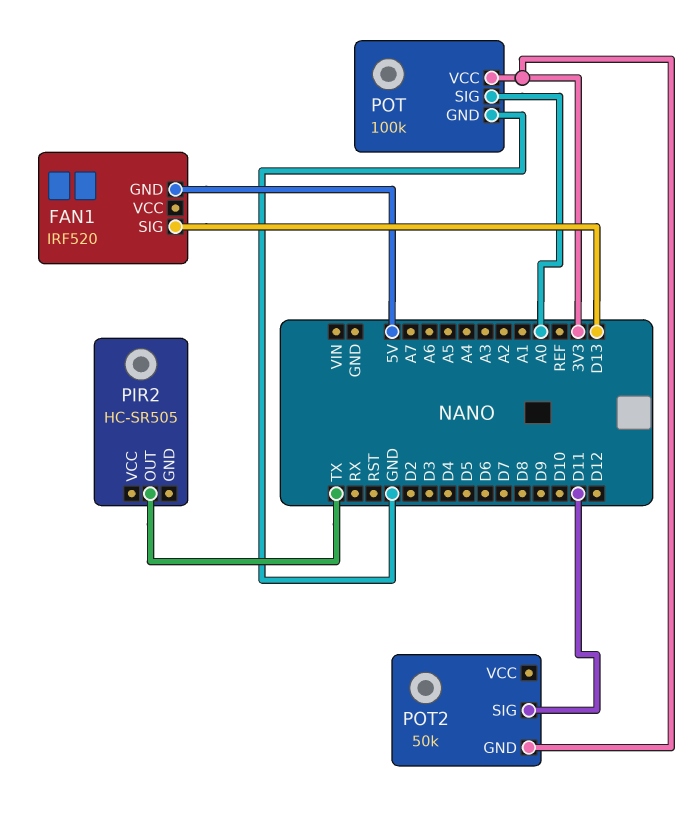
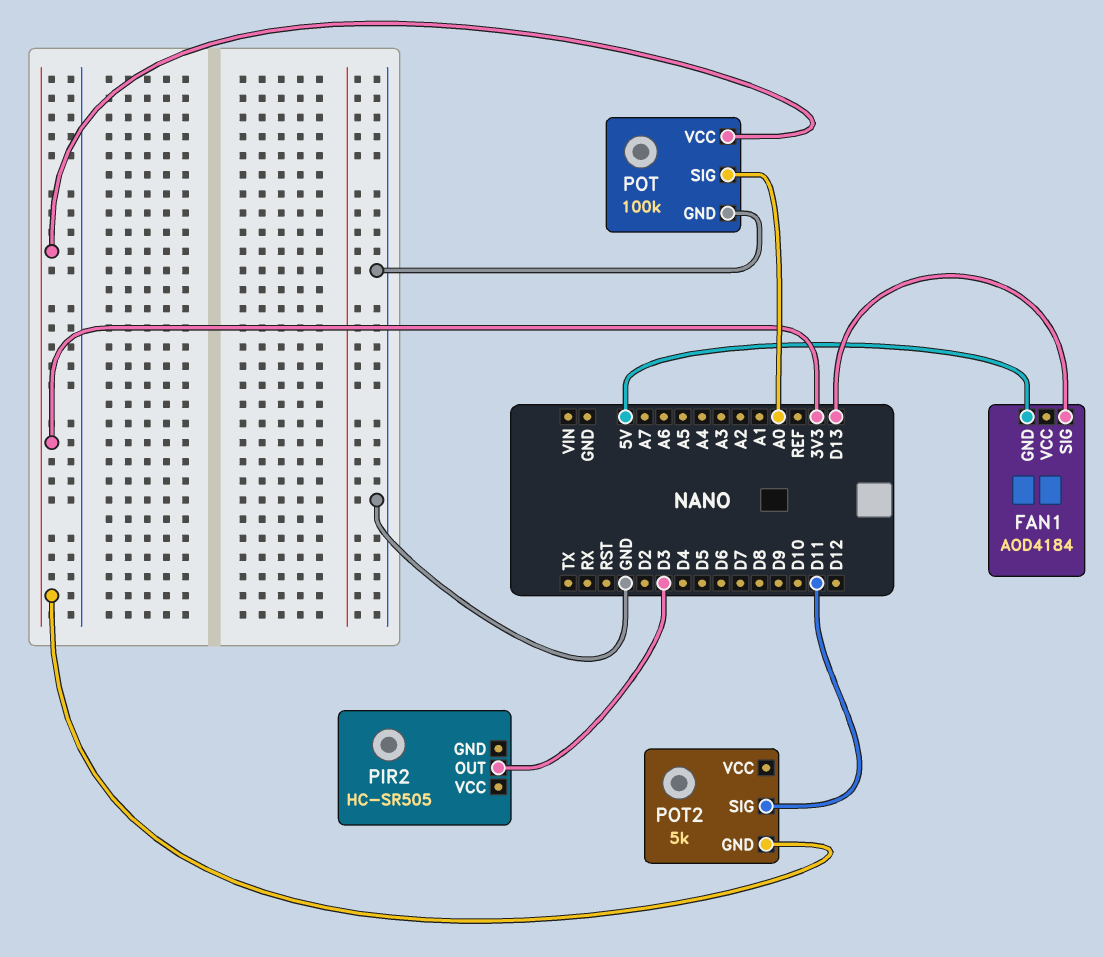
FAN1: IRF520 -> AOD4184
PIR2 pin OUT: TX -> D3
POT2: 50k -> 5k

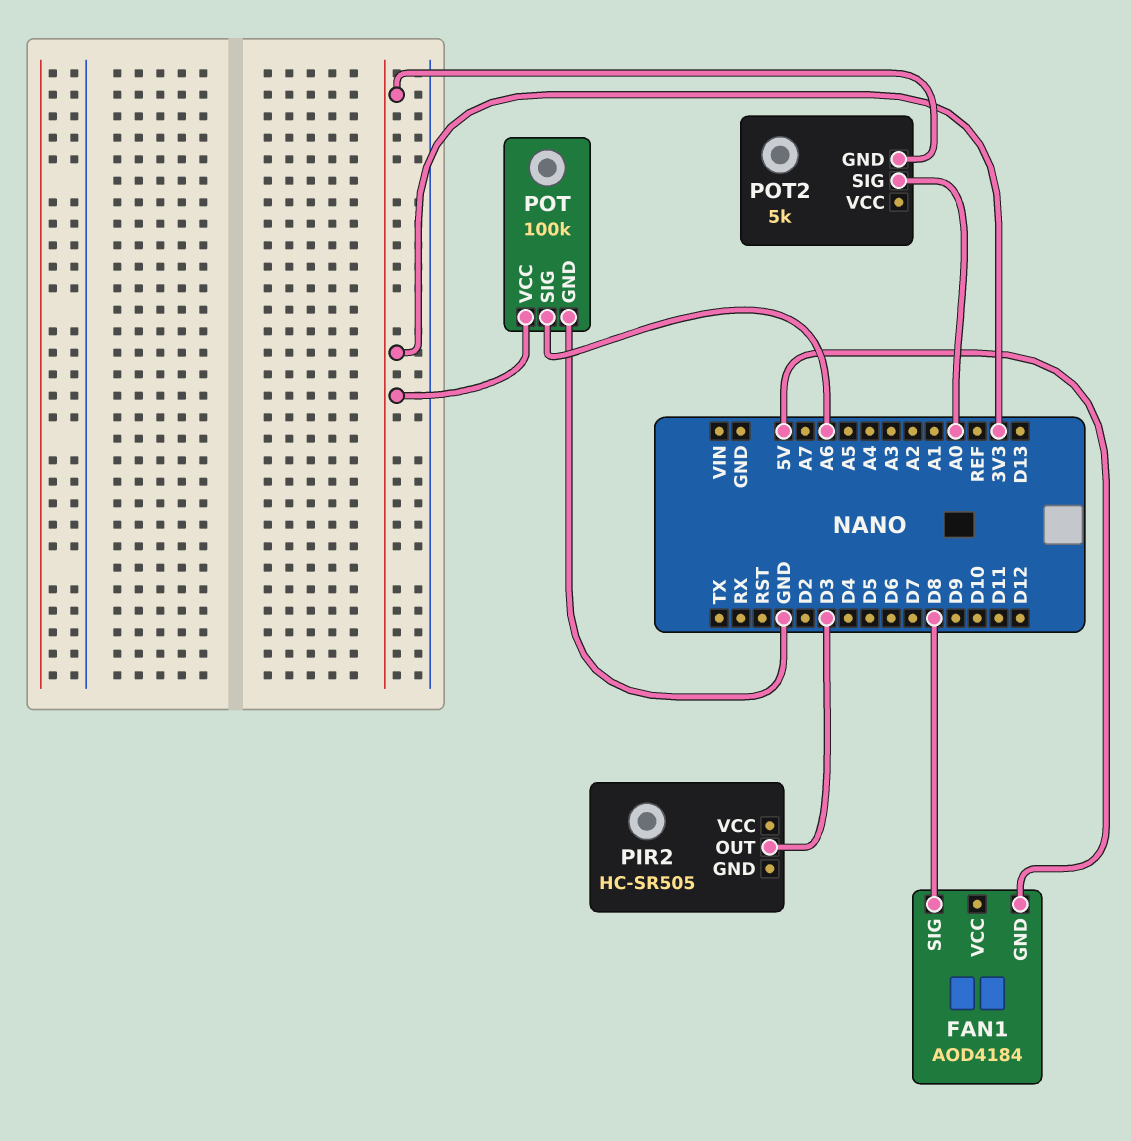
FAN1 pin SIG: D13 -> D8
POT pin SIG: A0 -> A6
POT2 pin SIG: D11 -> A0

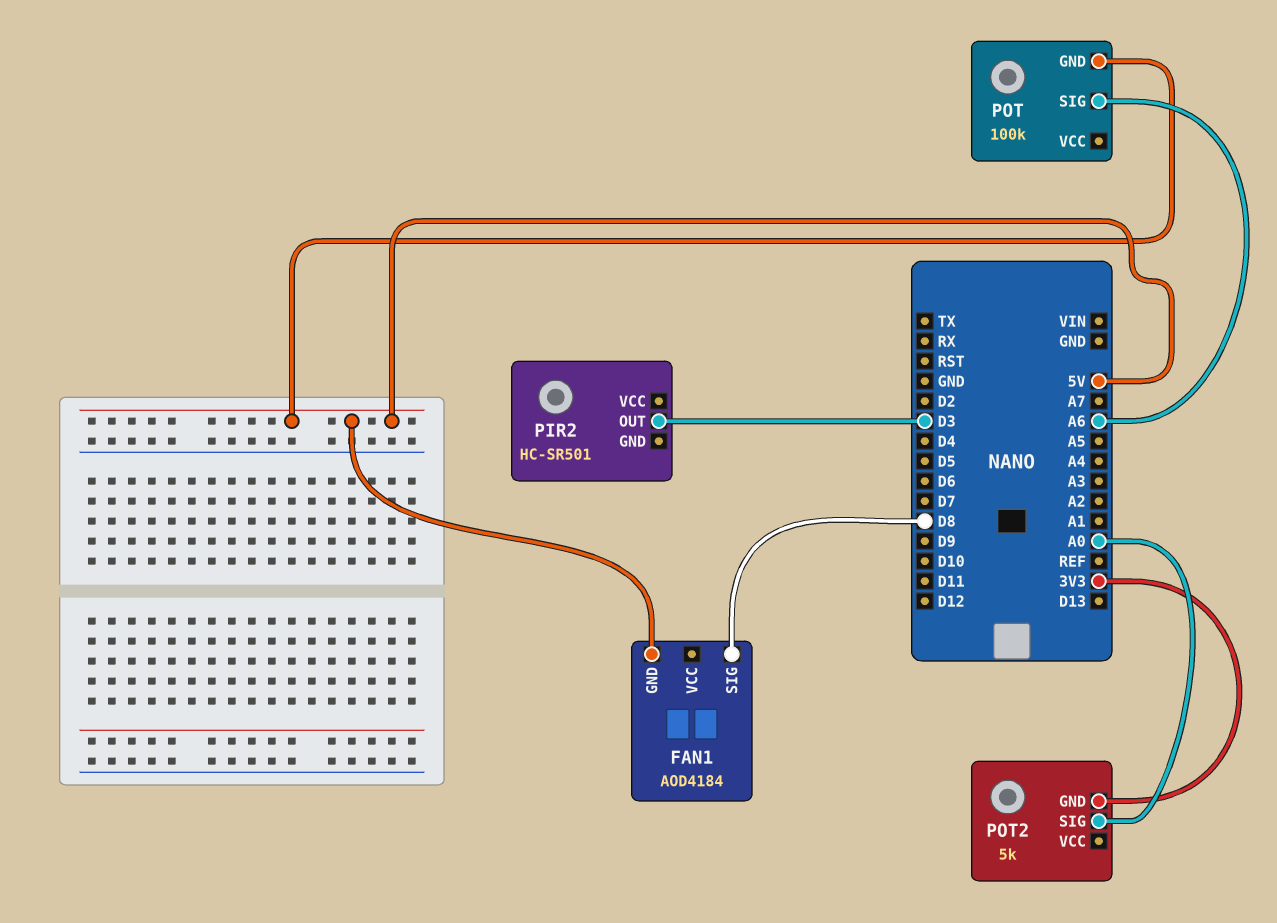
PIR2: HC-SR505 -> HC-SR501
POT pin GND: GND -> 5V
POT pin VCC: 3V3 -> none

